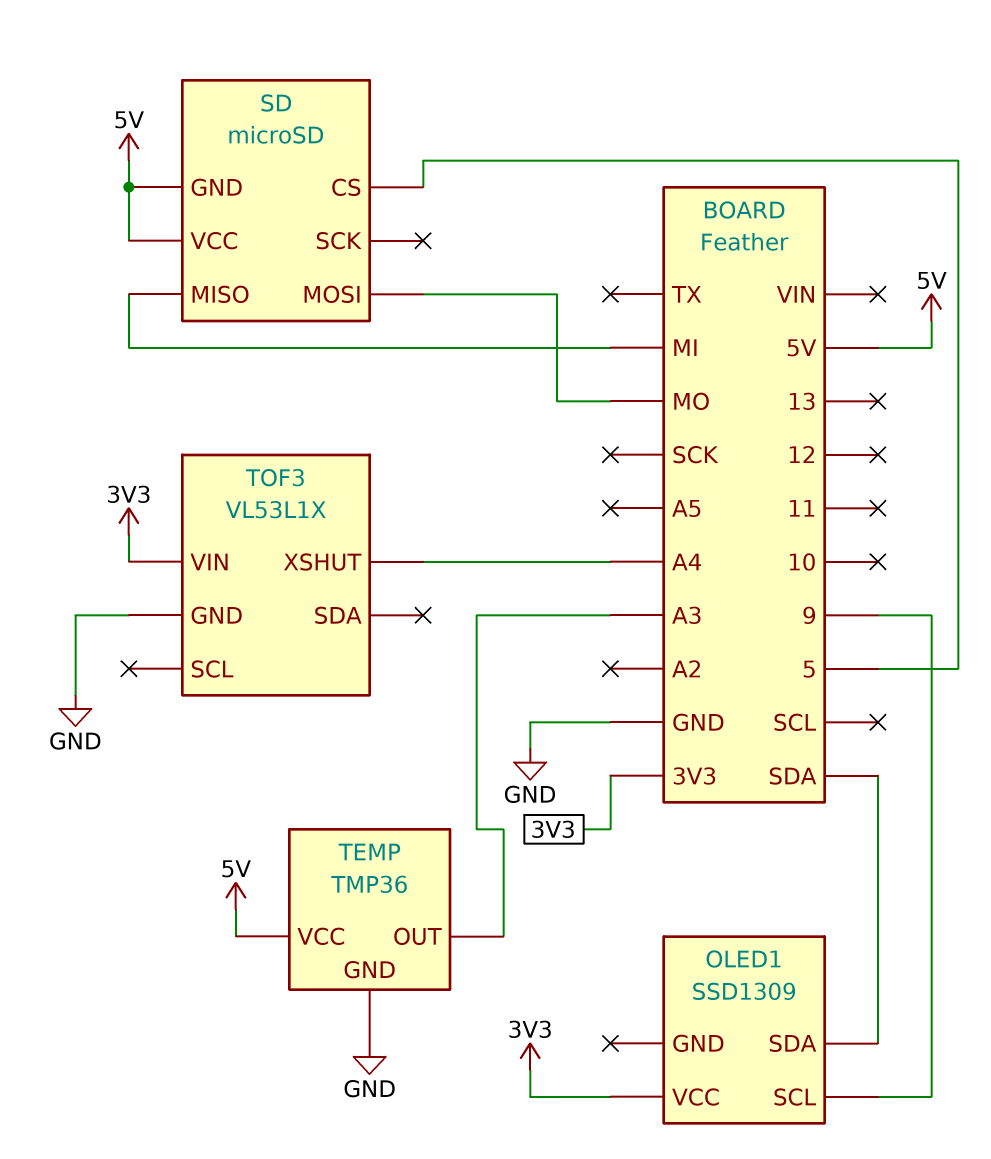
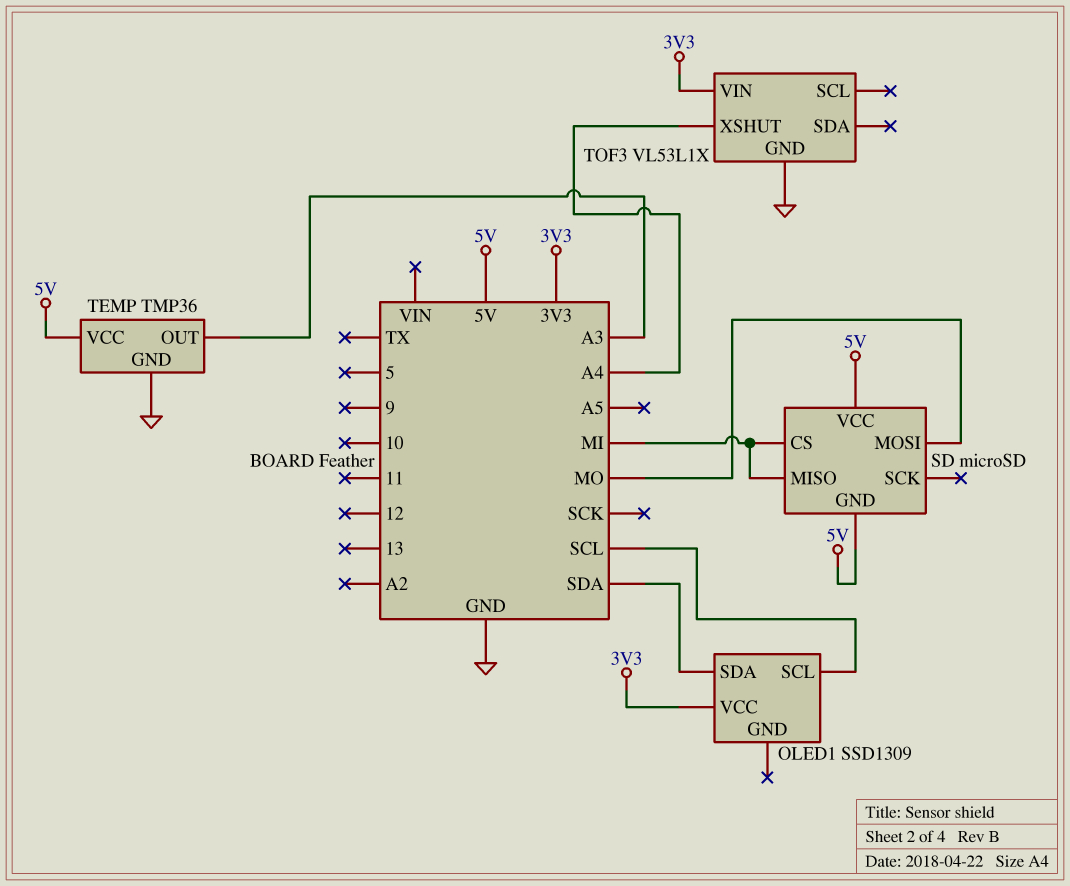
OLED1 pin SCL: 9 -> SCL
SD pin CS: 5 -> MI

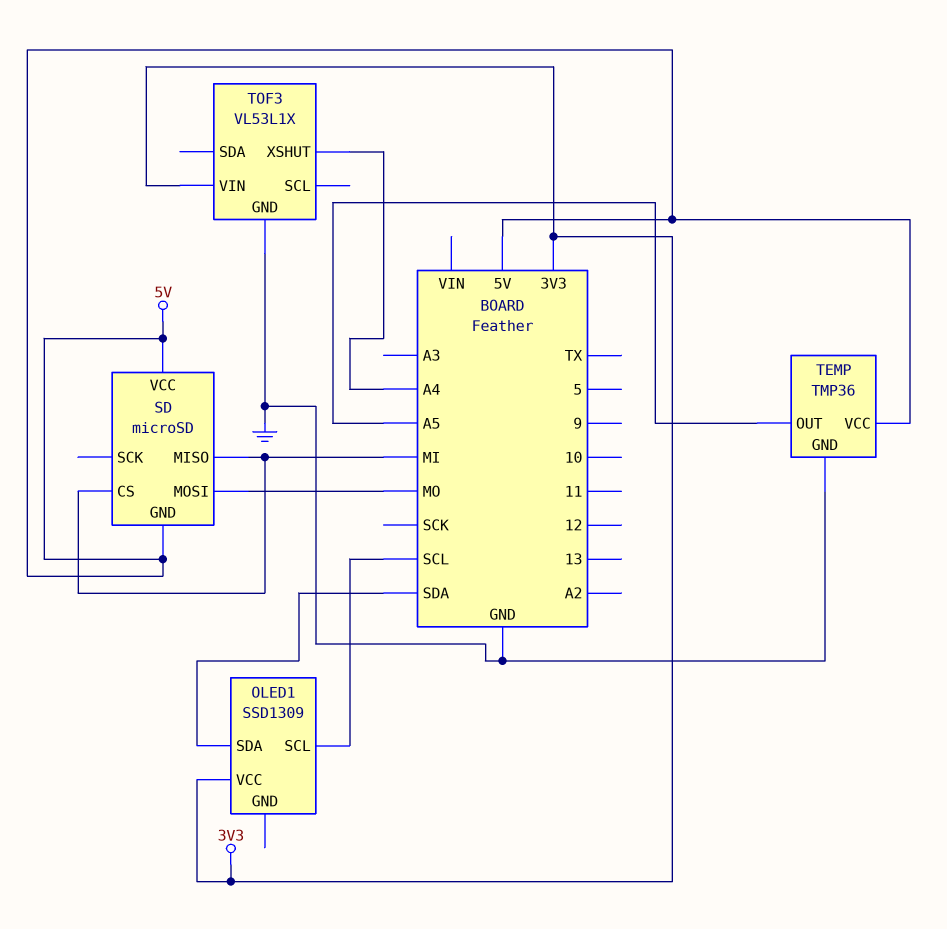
TEMP pin OUT: A3 -> A5

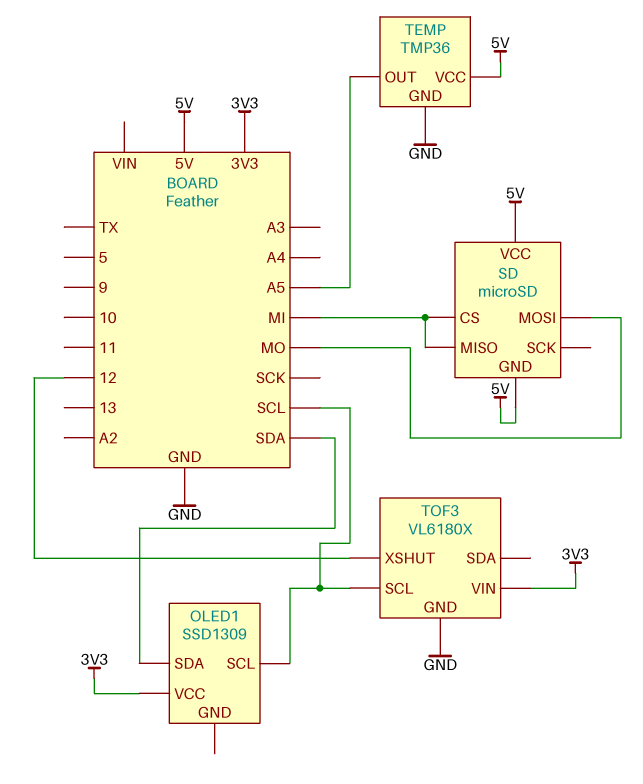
TOF3: VL53L1X -> VL6180X
TOF3 pin SCL: none -> SCL
TOF3 pin XSHUT: A4 -> 12

